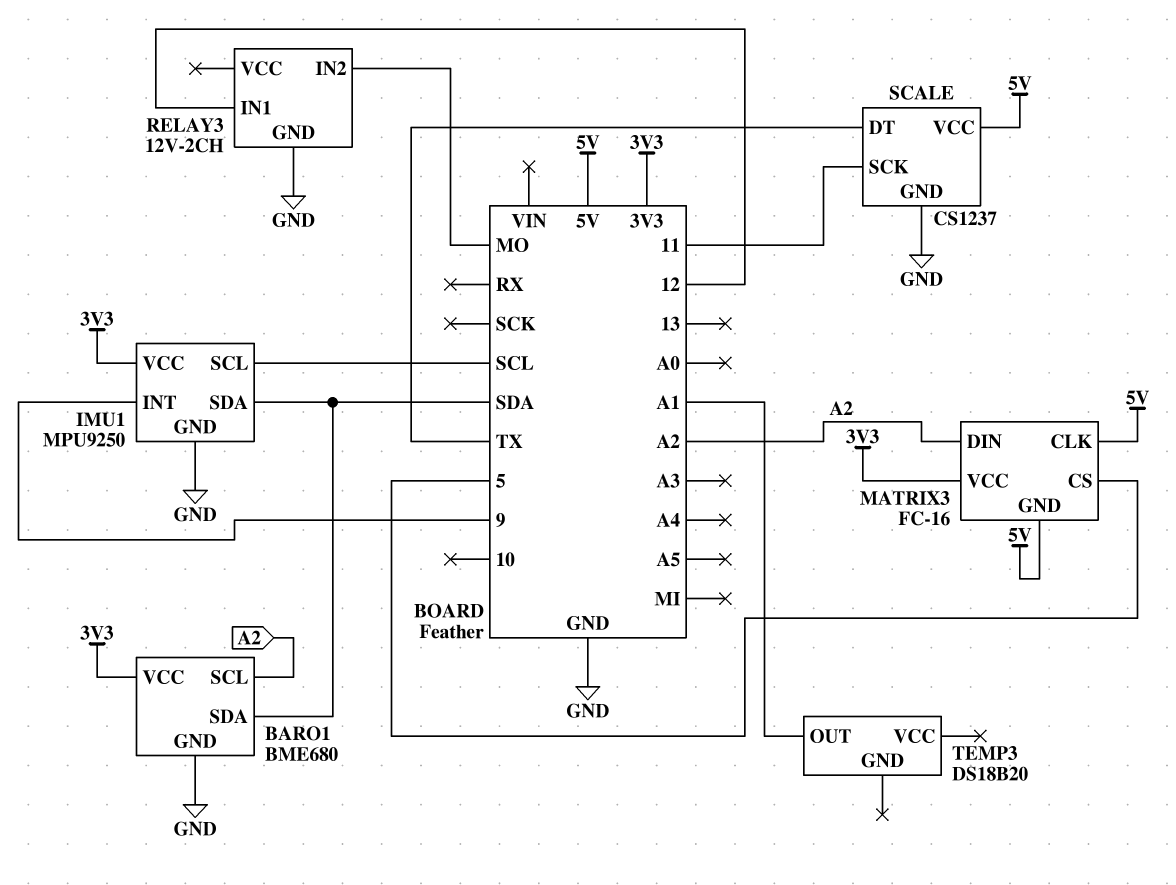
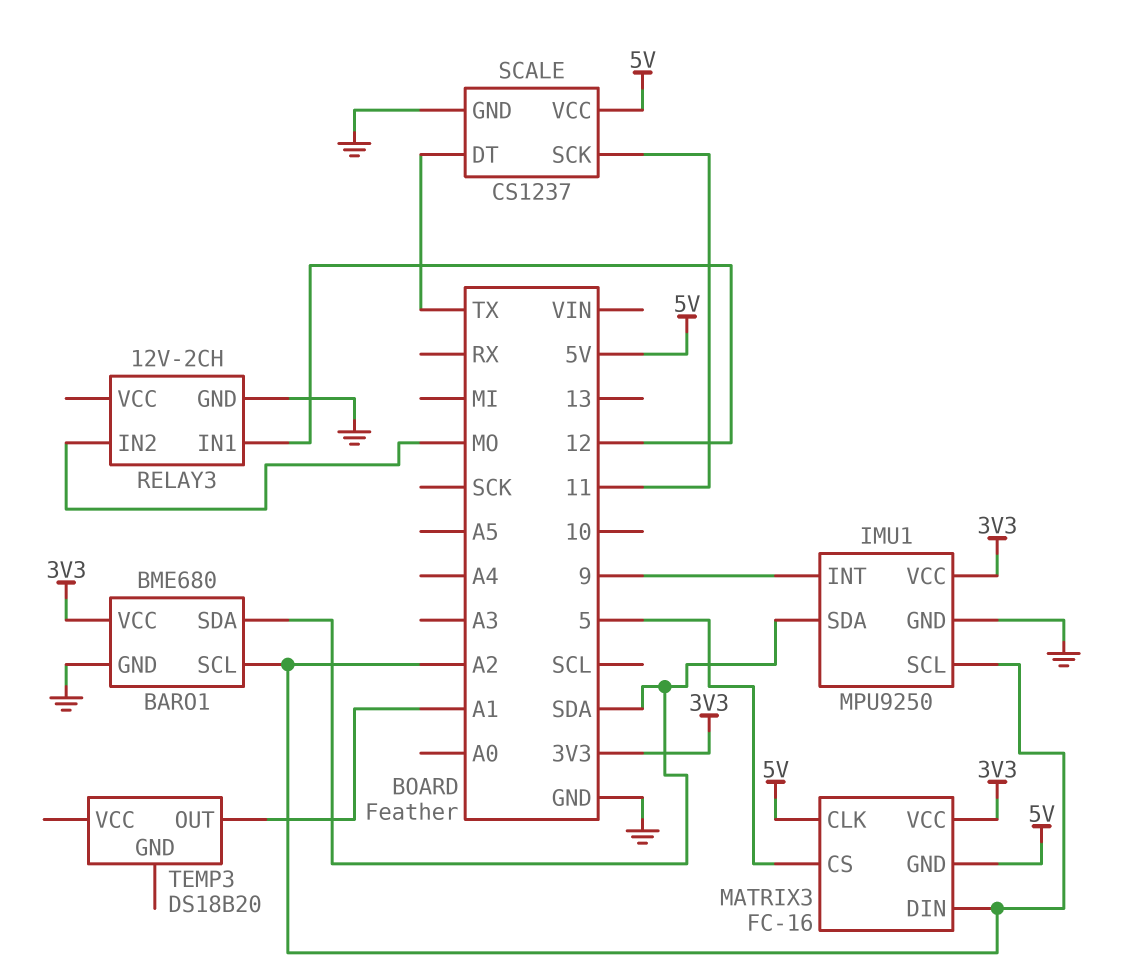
IMU1 pin SCL: SCL -> A2

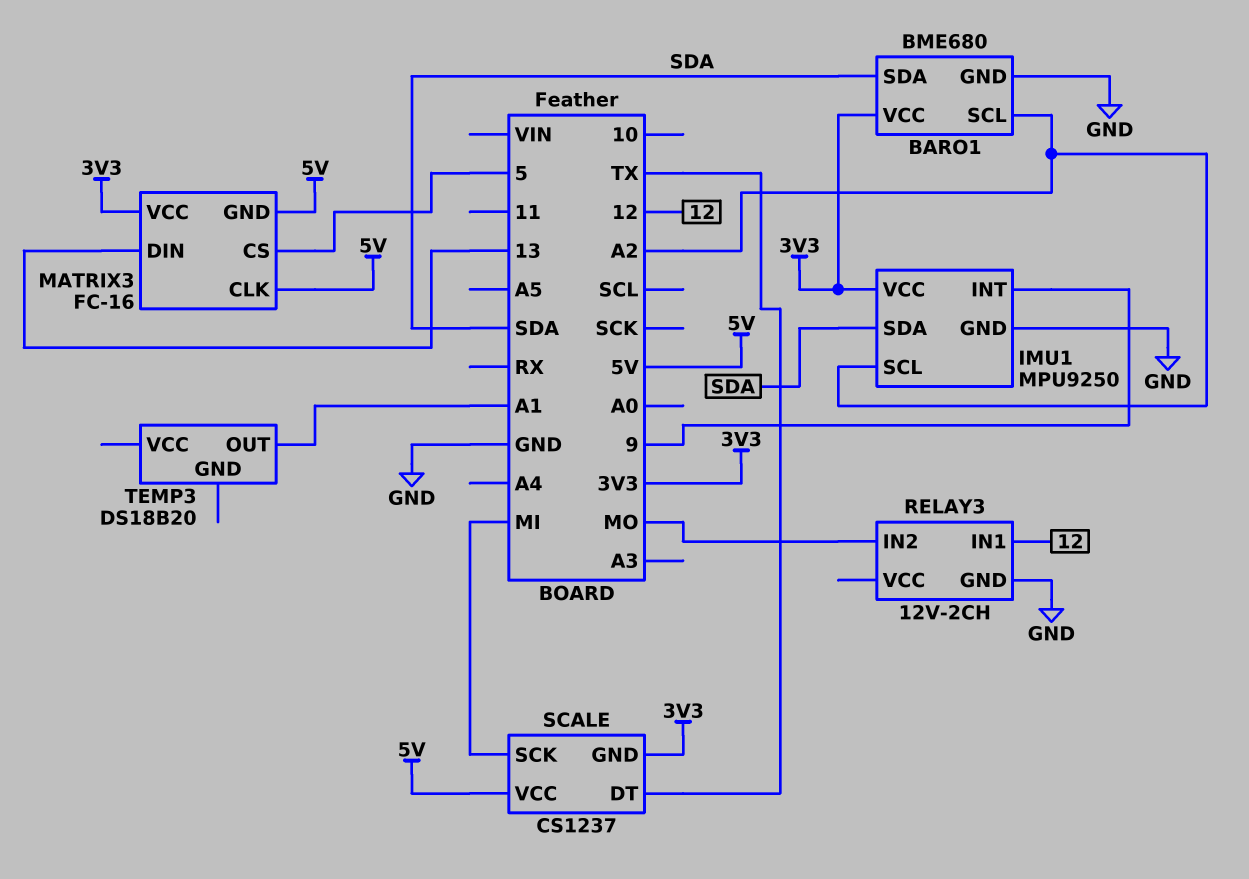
MATRIX3 pin DIN: A2 -> 13
SCALE pin GND: GND -> 3V3
SCALE pin SCK: 11 -> MI

